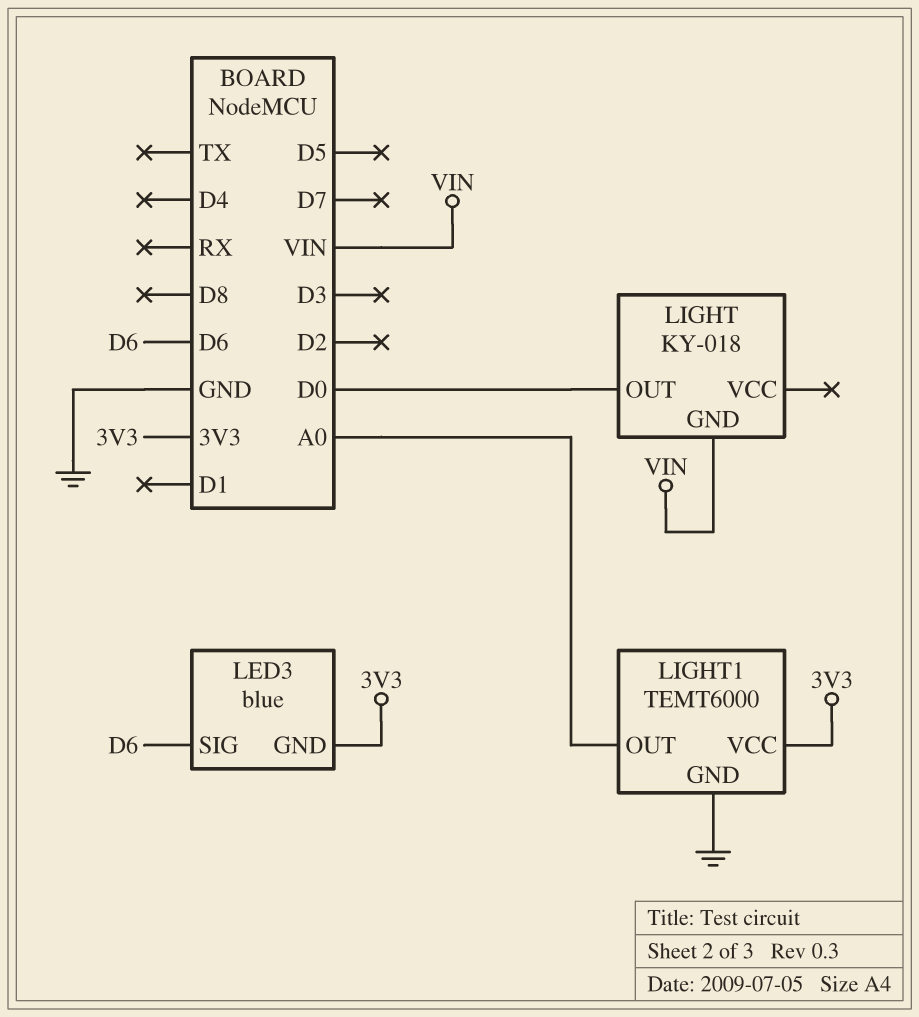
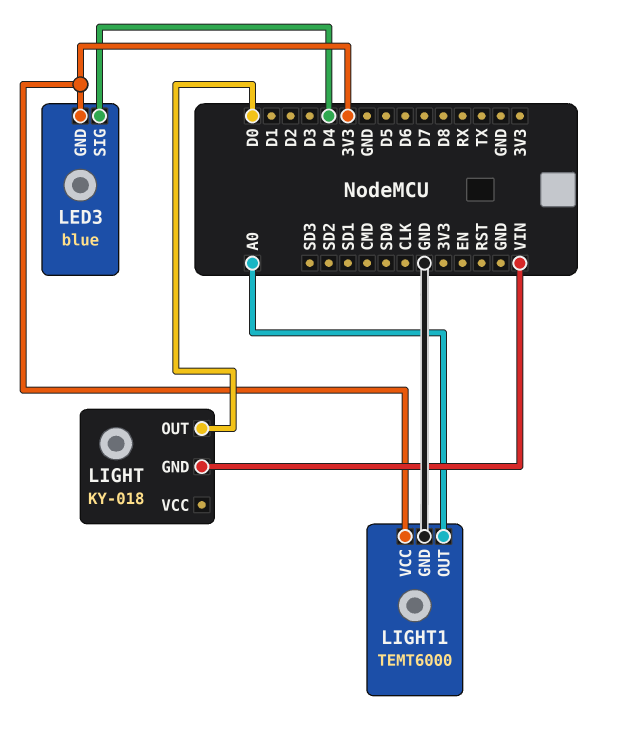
LED3 pin SIG: D6 -> D4

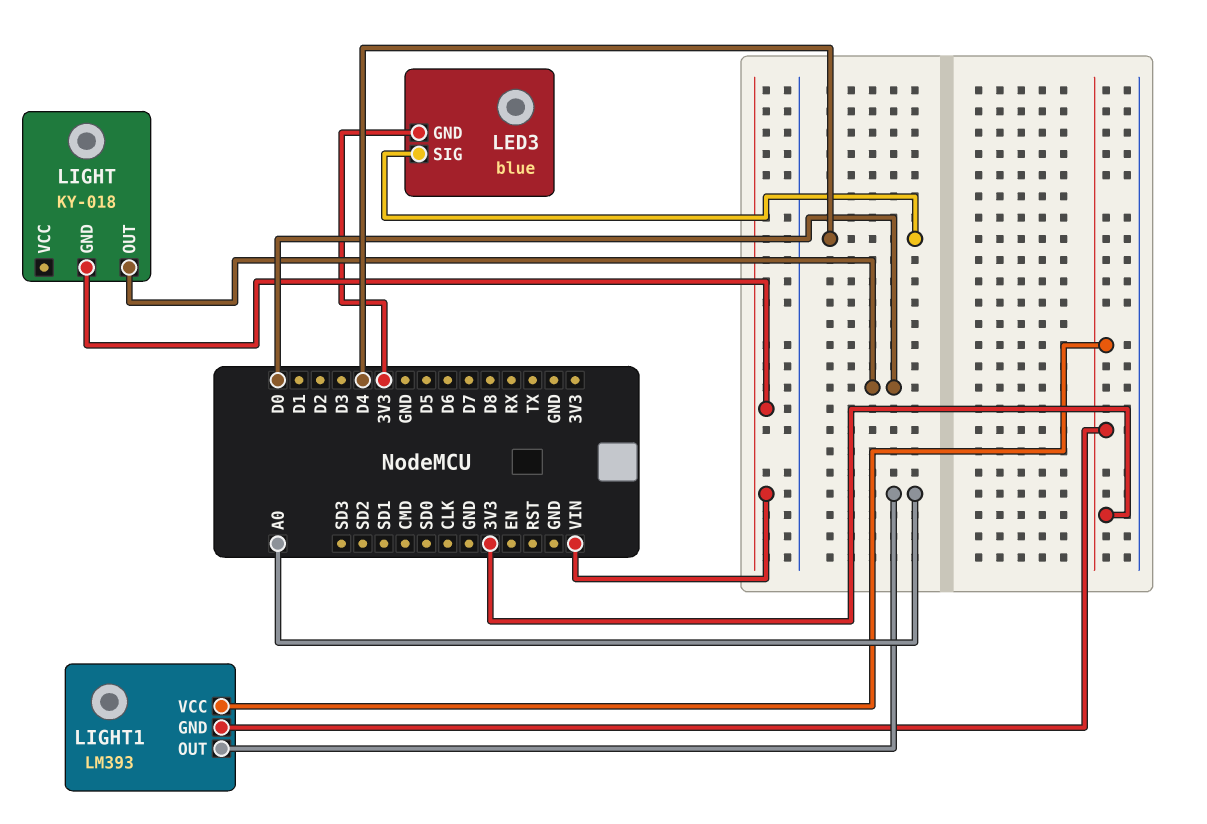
LIGHT1: TEMT6000 -> LM393
LIGHT1 pin GND: GND -> 3V3

